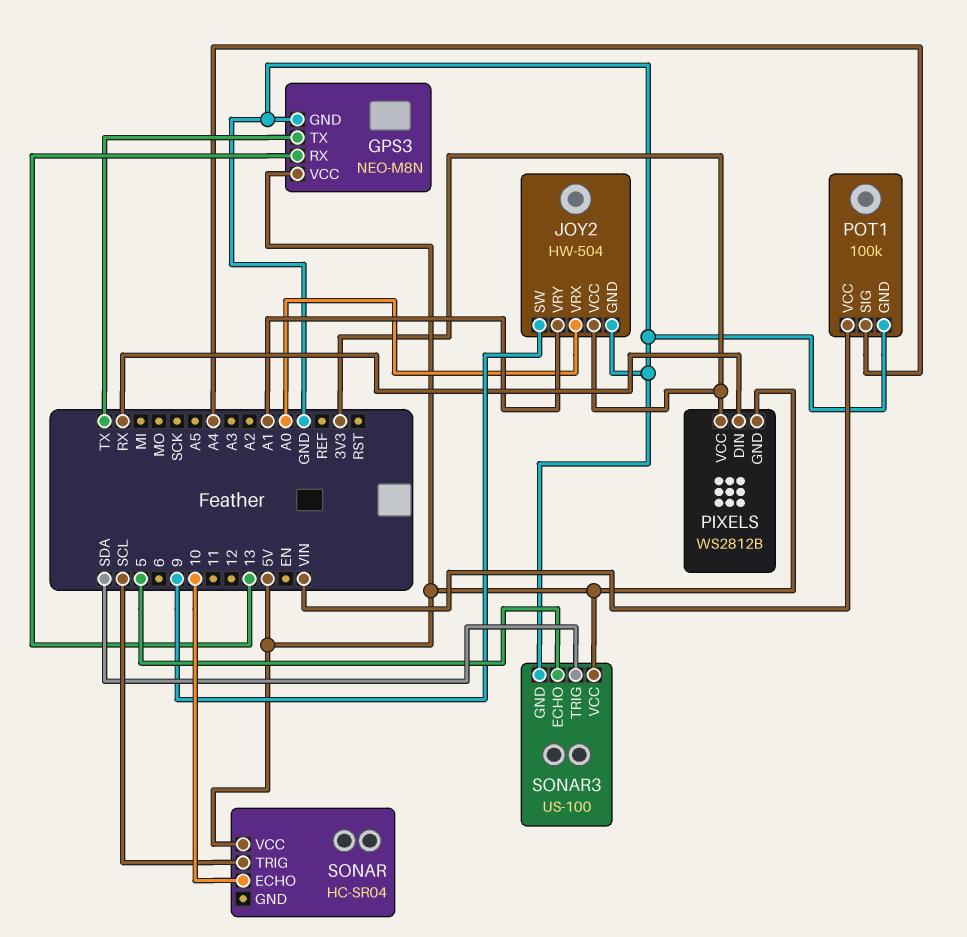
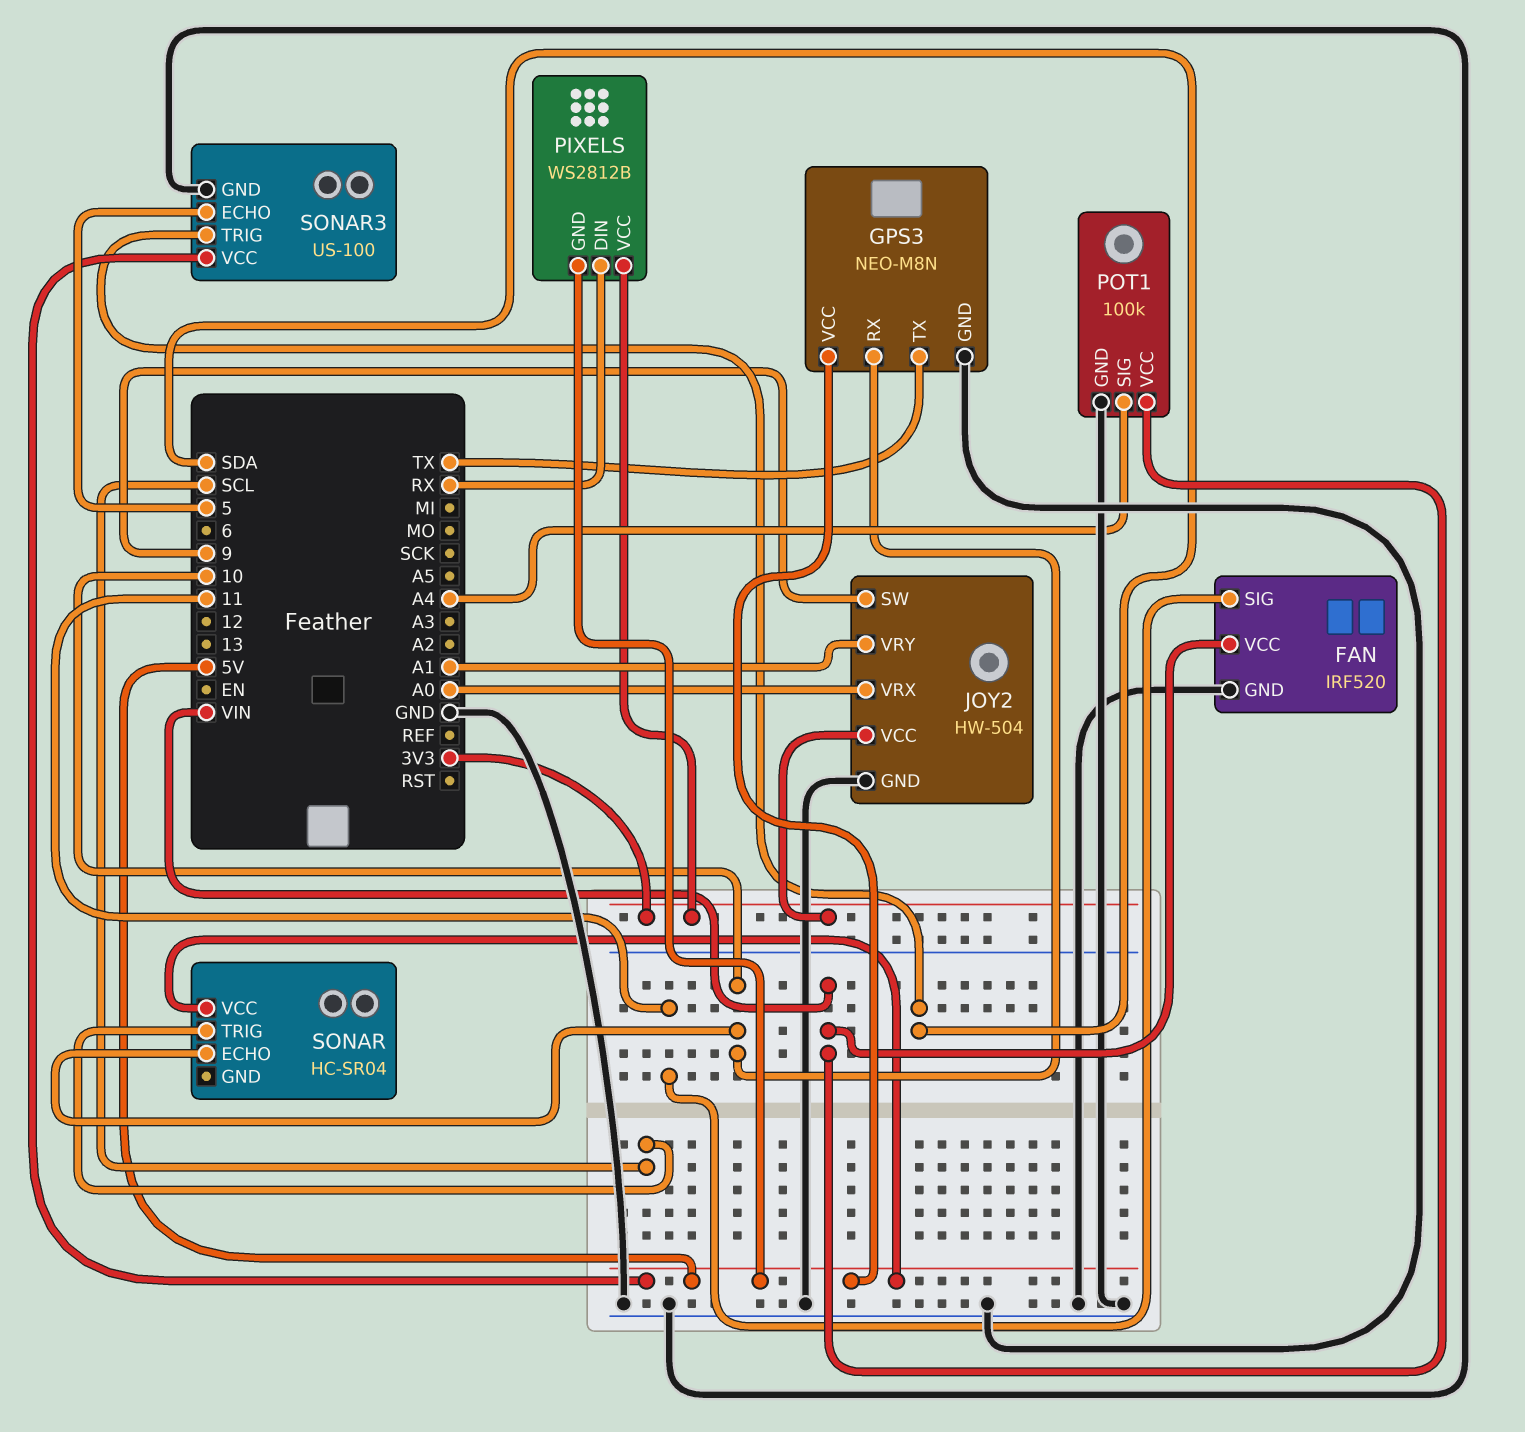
FAN: none -> IRF520
FAN pin GND: none -> GND
FAN pin SIG: none -> 11
FAN pin VCC: none -> VIN
GPS3 pin RX: 13 -> 10

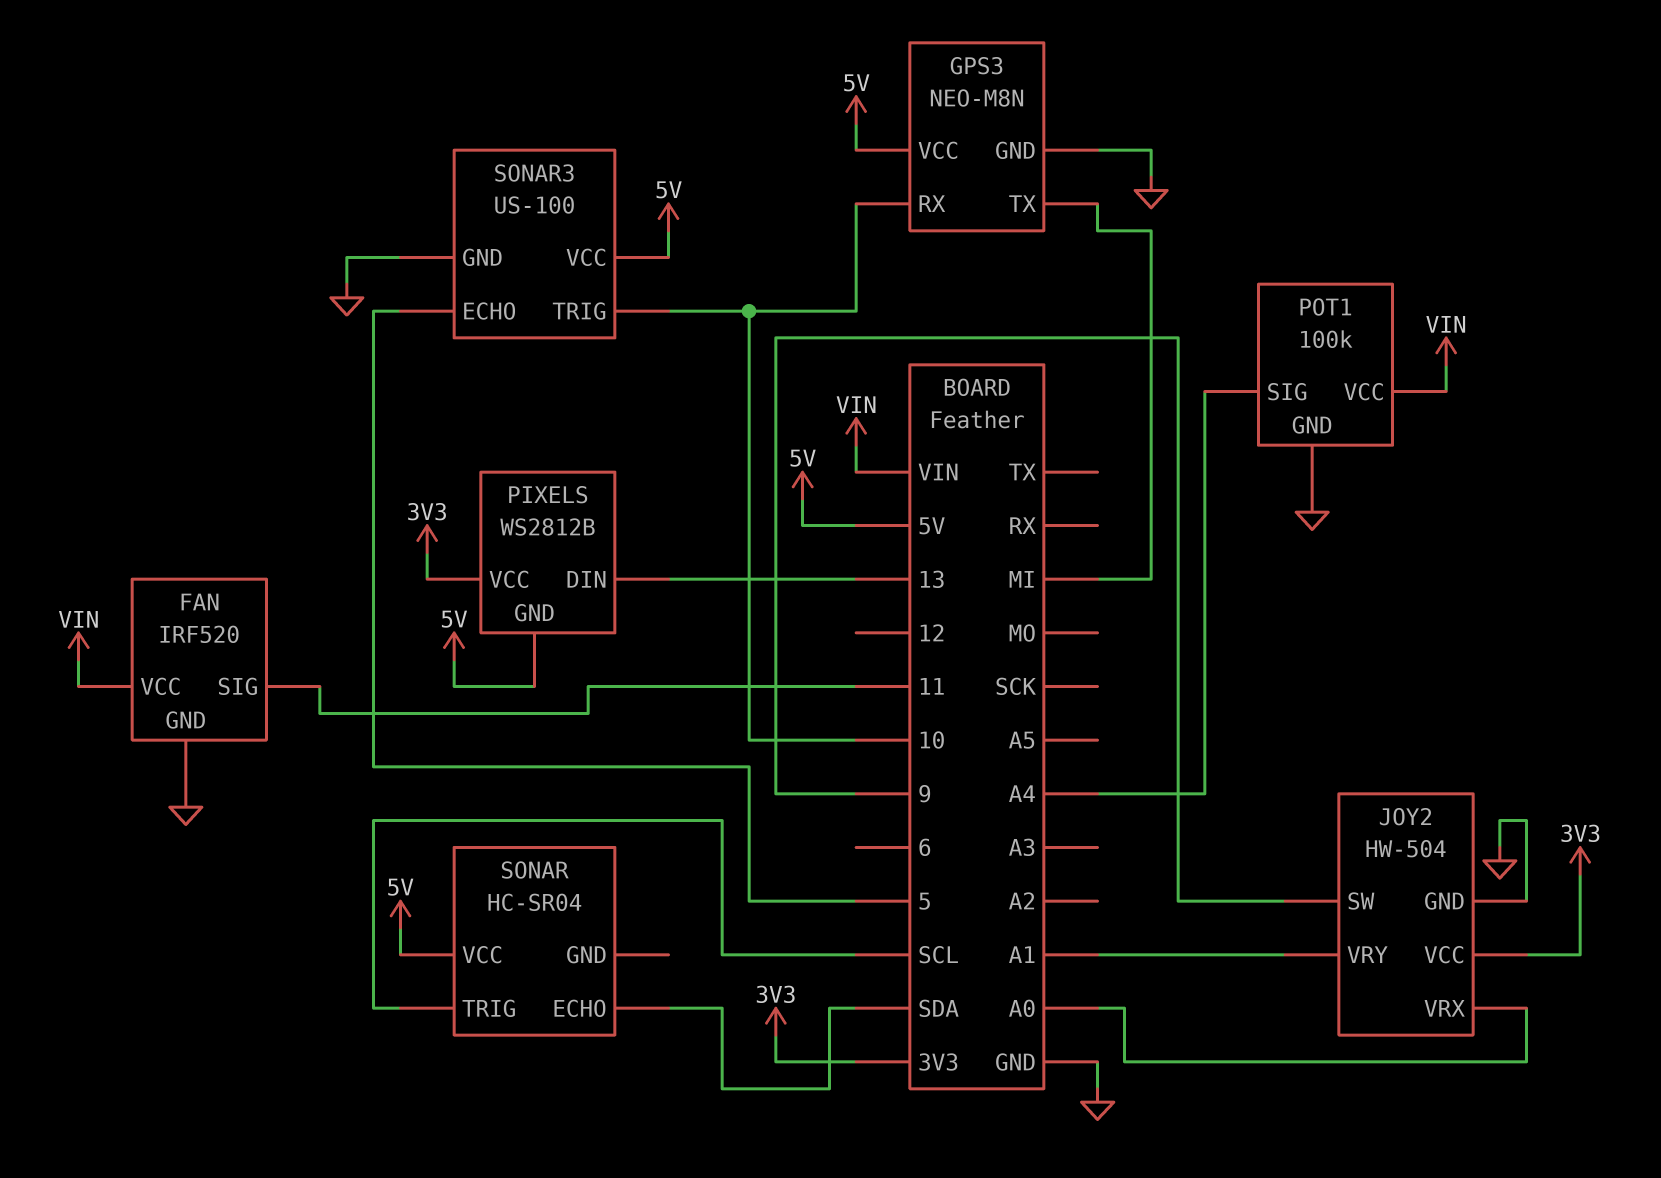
GPS3 pin TX: TX -> MI
PIXELS pin DIN: RX -> 13
SONAR pin ECHO: 10 -> SDA
SONAR3 pin TRIG: SDA -> 10

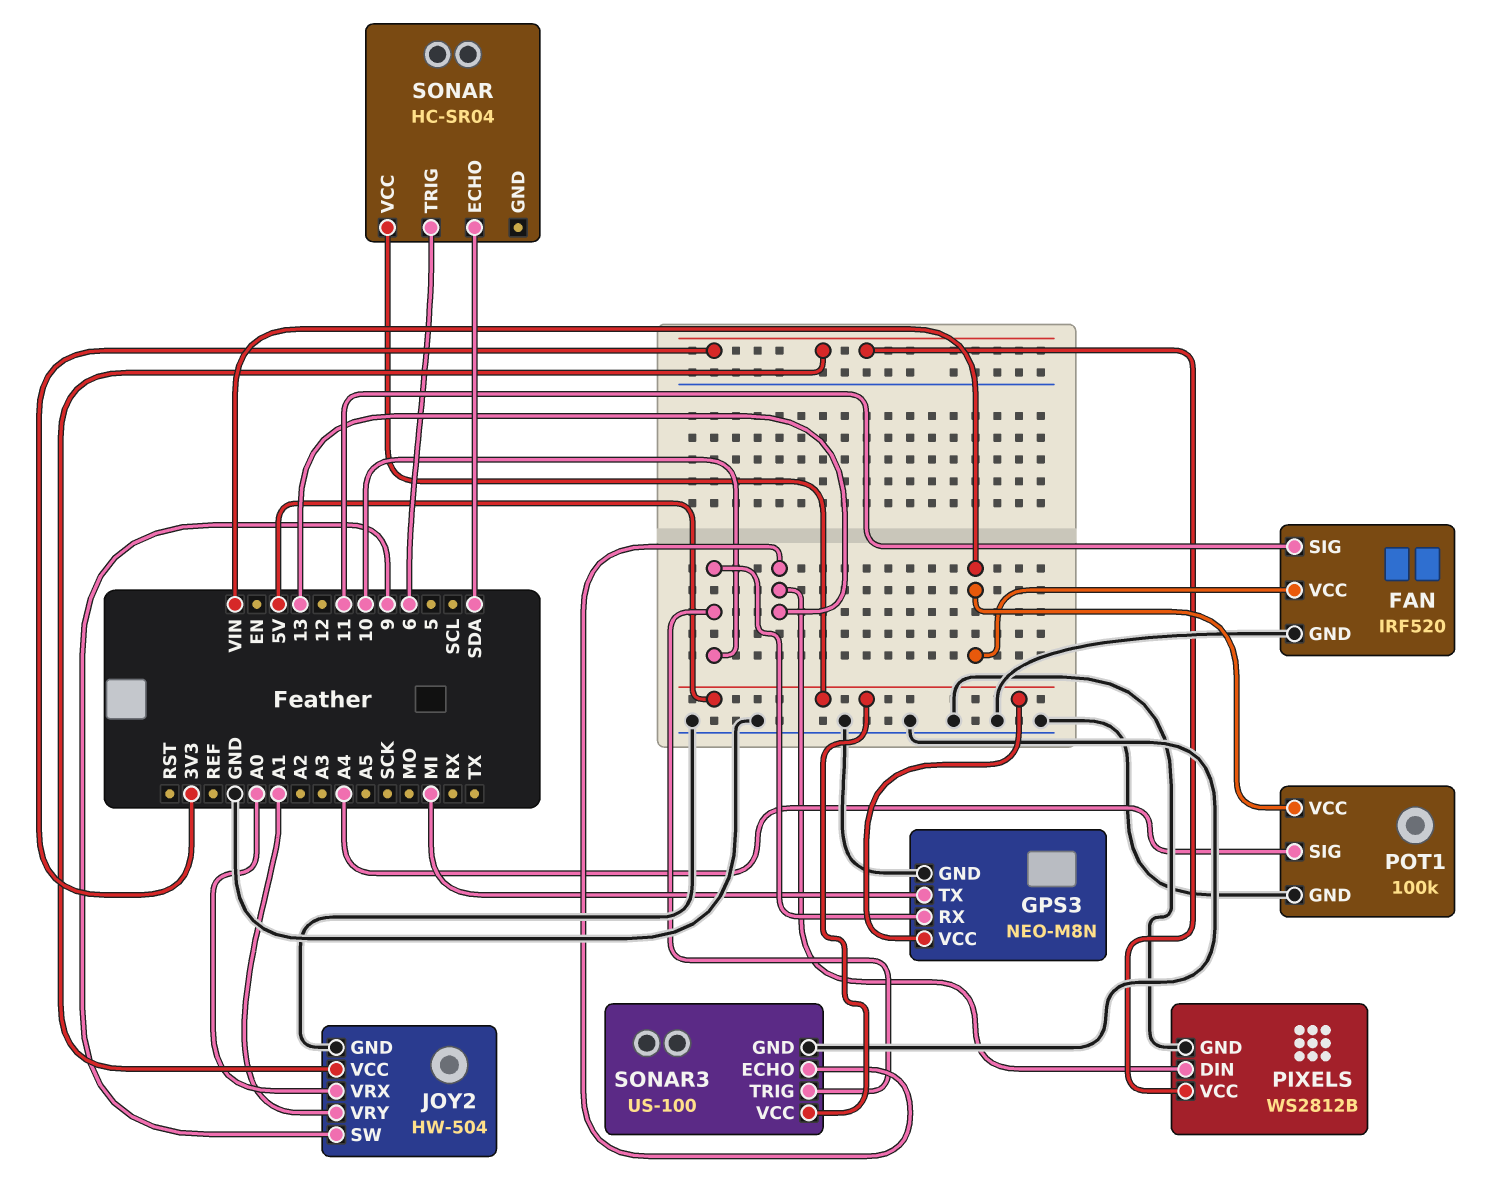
PIXELS pin GND: 5V -> GND
SONAR pin TRIG: SCL -> 6
SONAR3 pin ECHO: 5 -> 13

